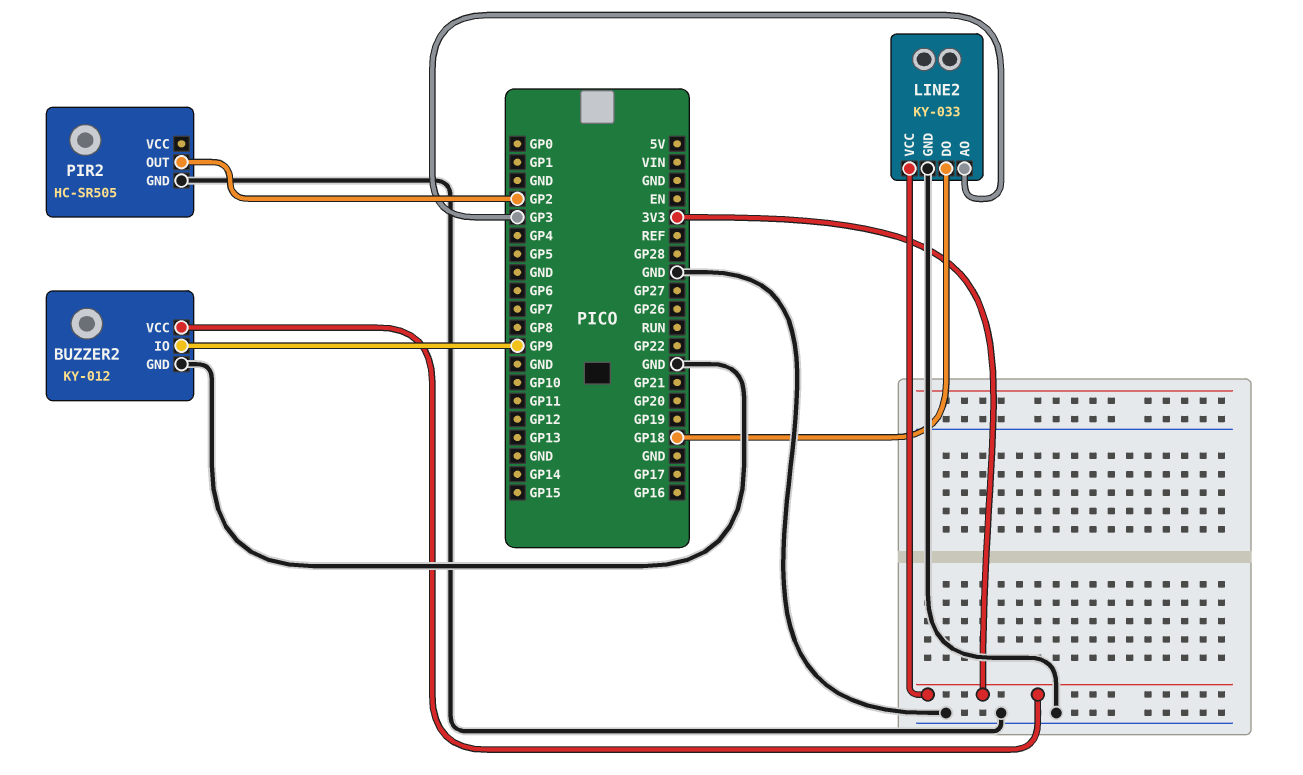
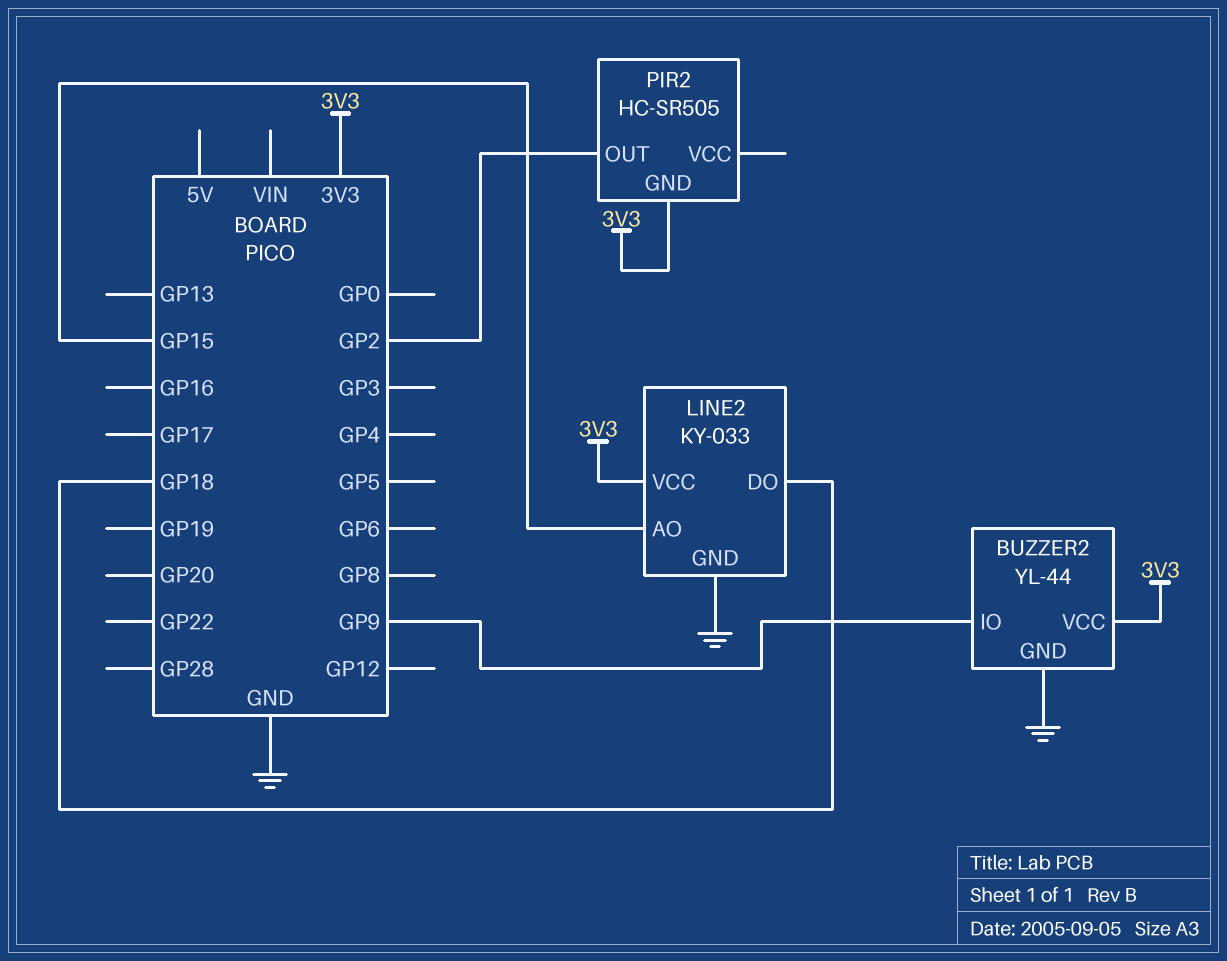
BUZZER2: KY-012 -> YL-44
LINE2 pin AO: GP3 -> GP15
PIR2 pin GND: GND -> 3V3

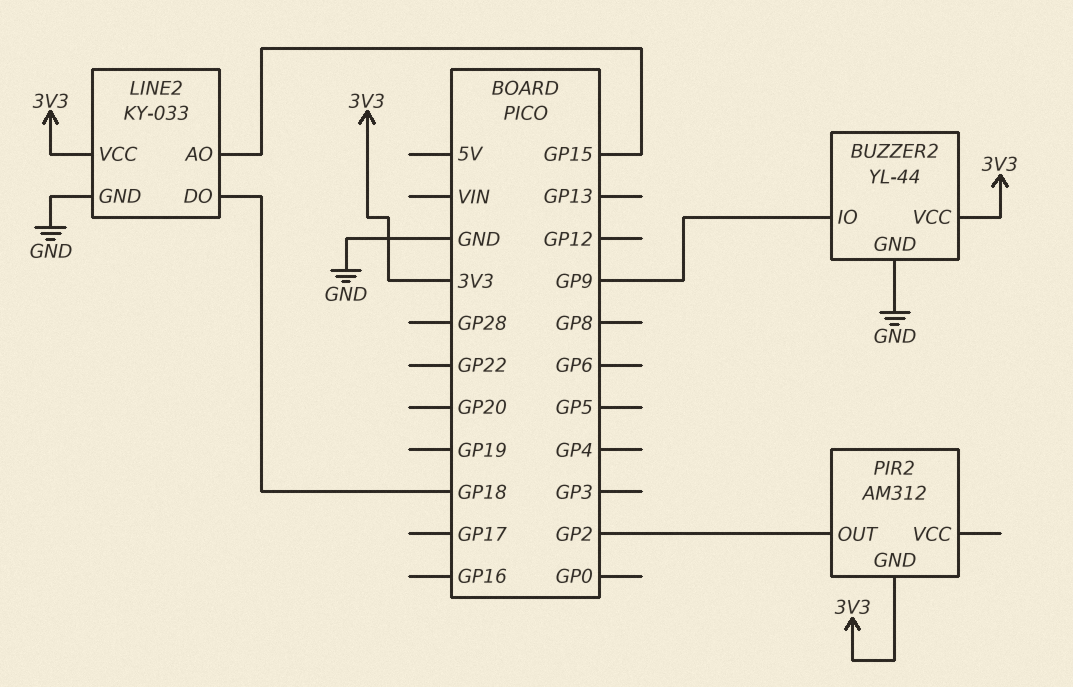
PIR2: HC-SR505 -> AM312

